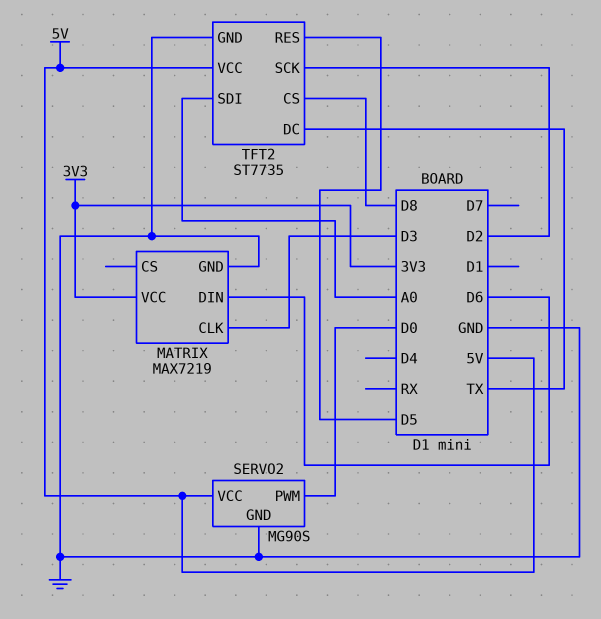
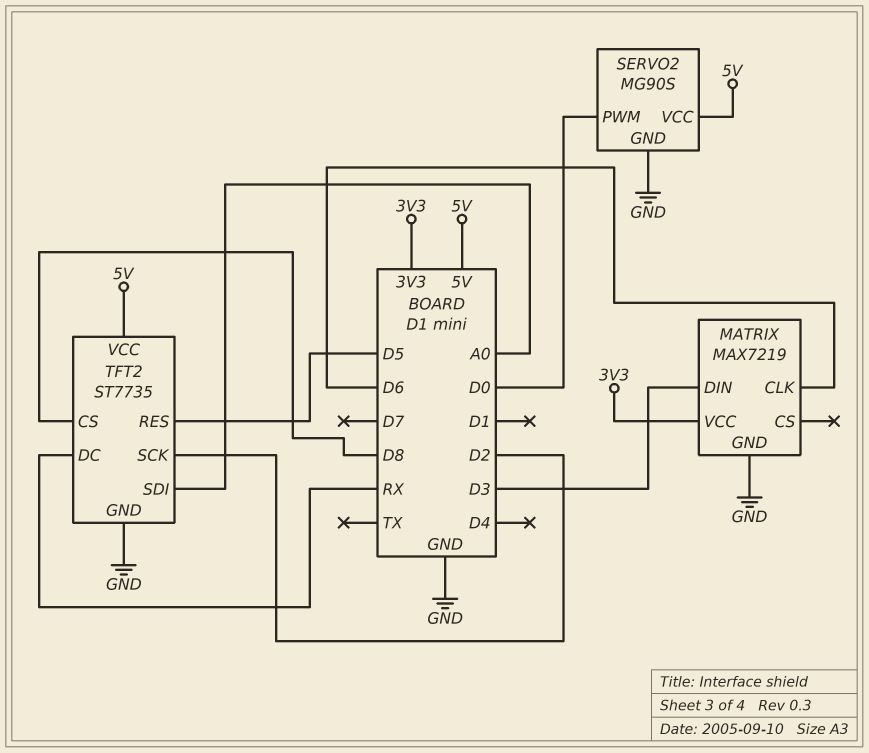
MATRIX pin CLK: D3 -> D6
MATRIX pin DIN: D6 -> D3
TFT2 pin DC: TX -> RX

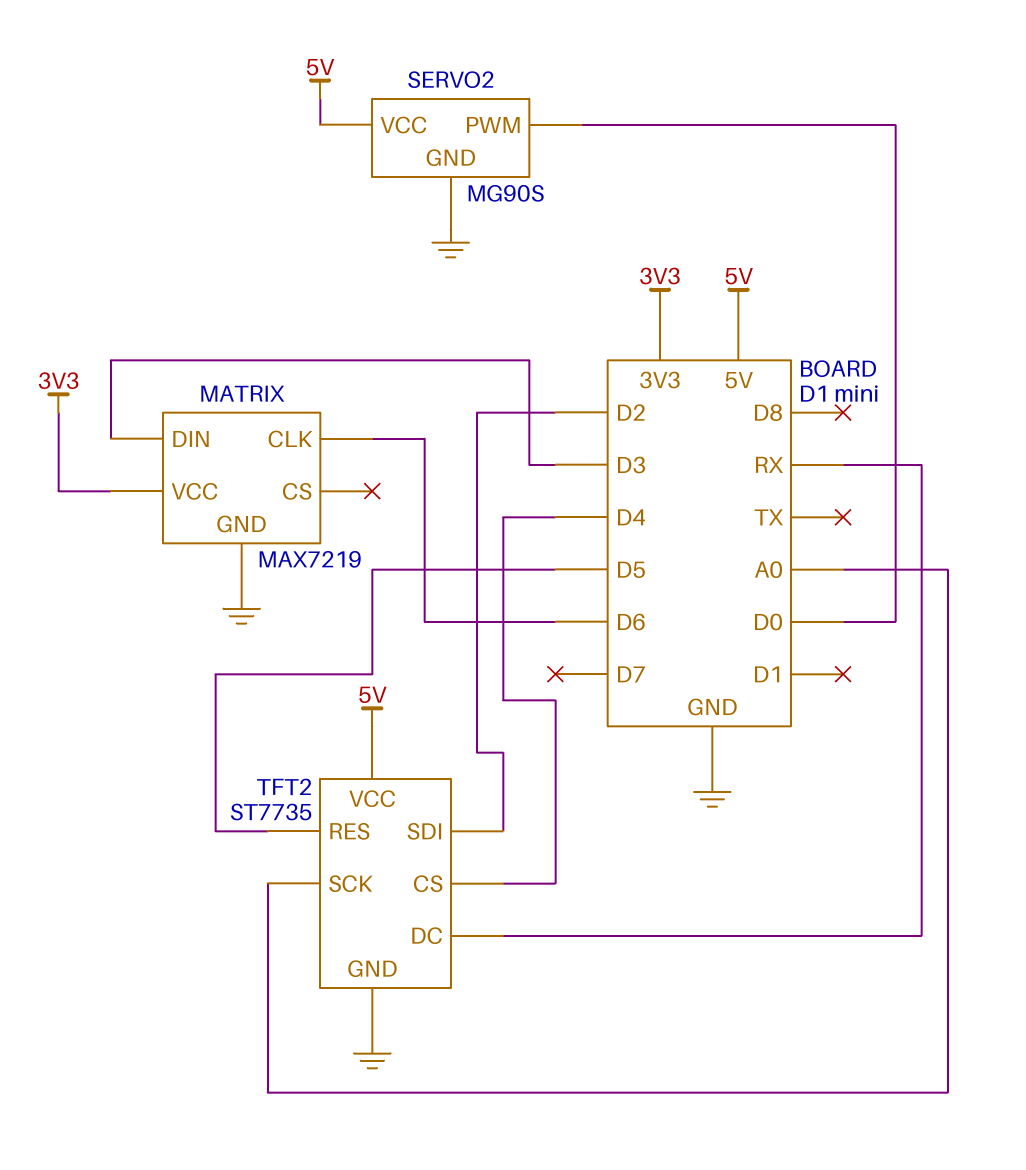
TFT2 pin CS: D8 -> D4
TFT2 pin SCK: D2 -> A0
TFT2 pin SDI: A0 -> D2

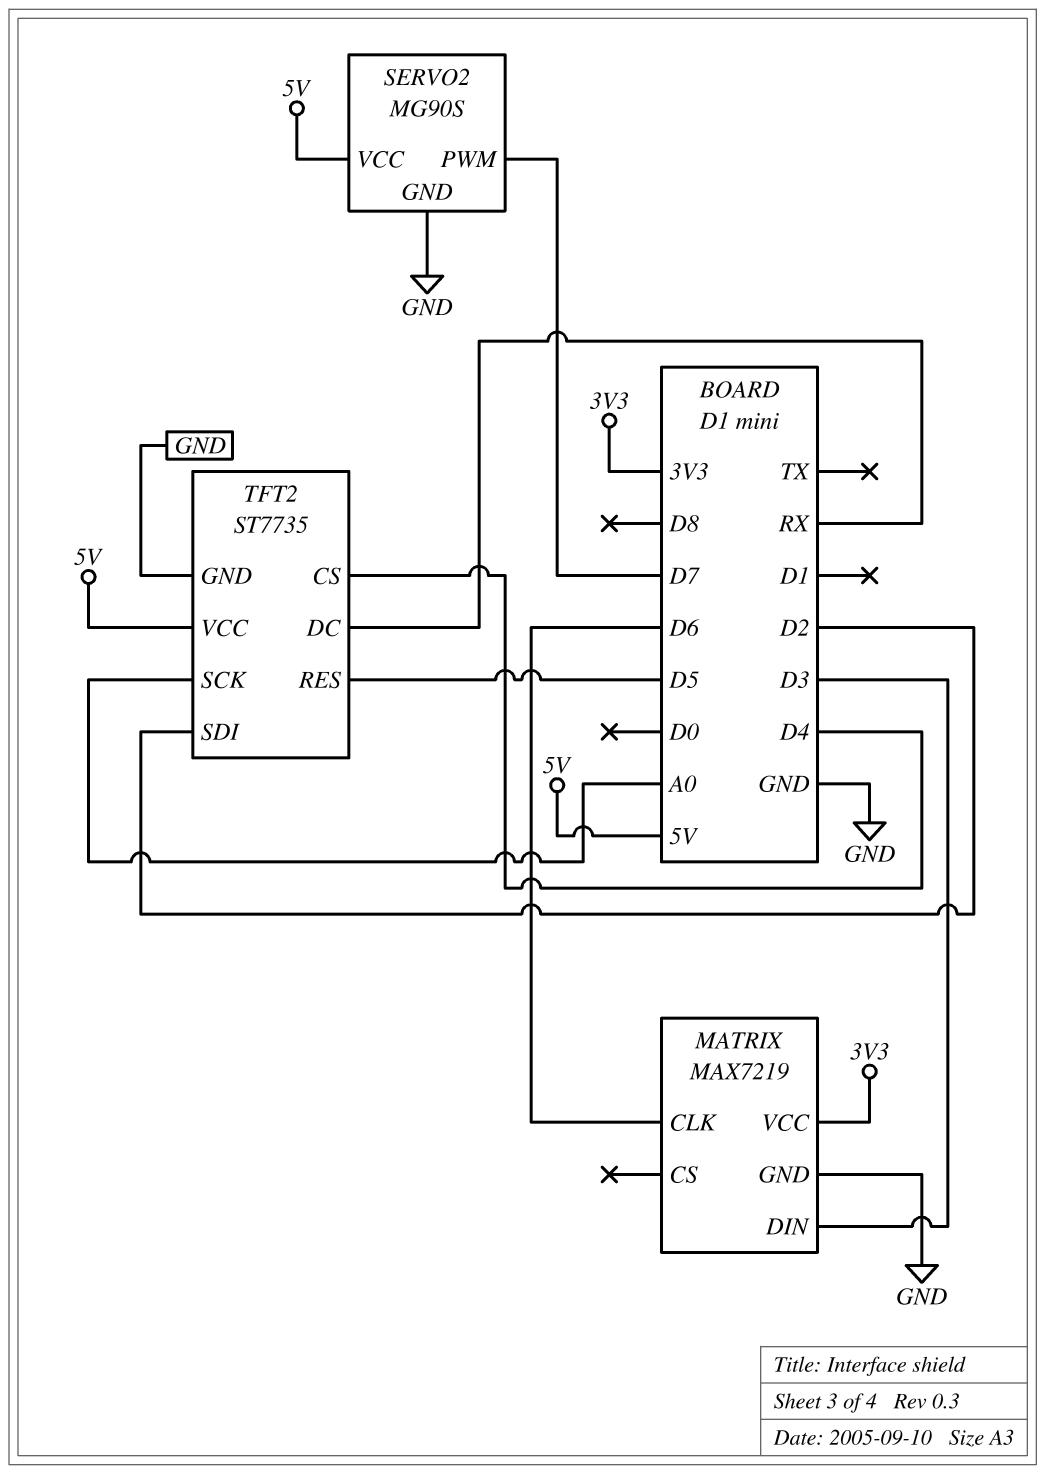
SERVO2 pin PWM: D0 -> D7

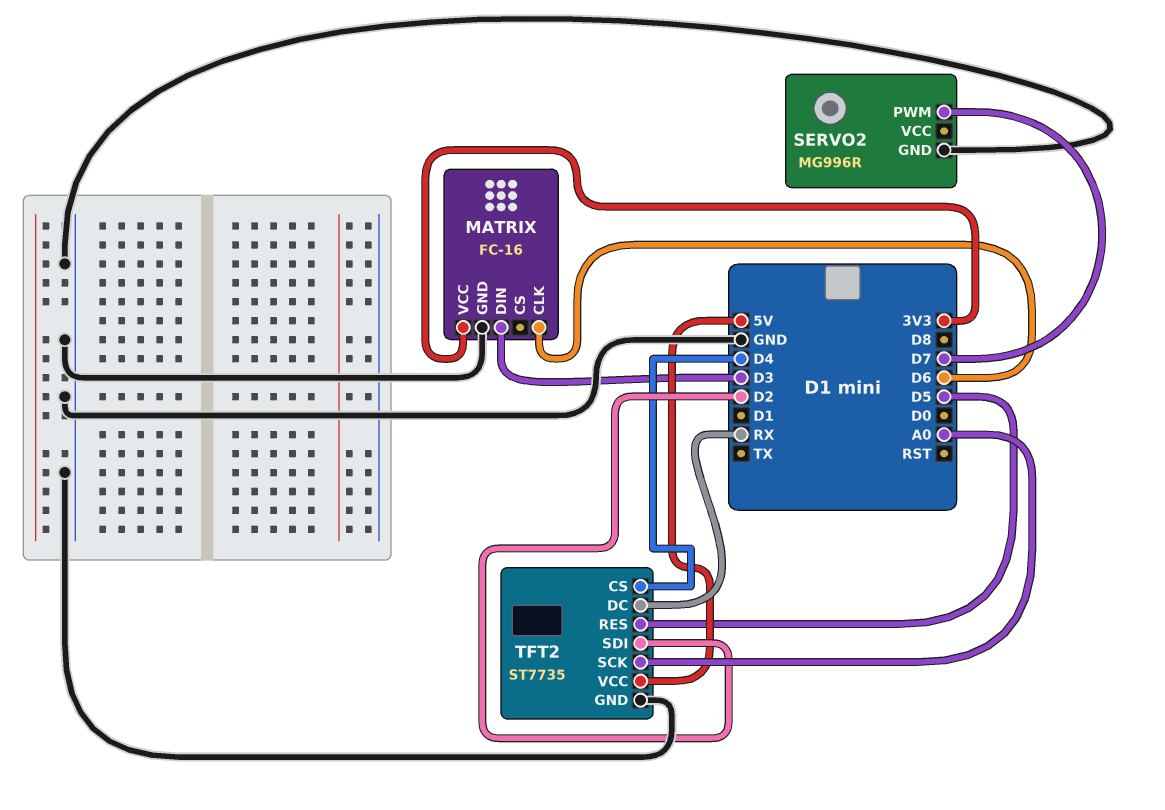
MATRIX: MAX7219 -> FC-16
SERVO2: MG90S -> MG996R
SERVO2 pin VCC: 5V -> none

